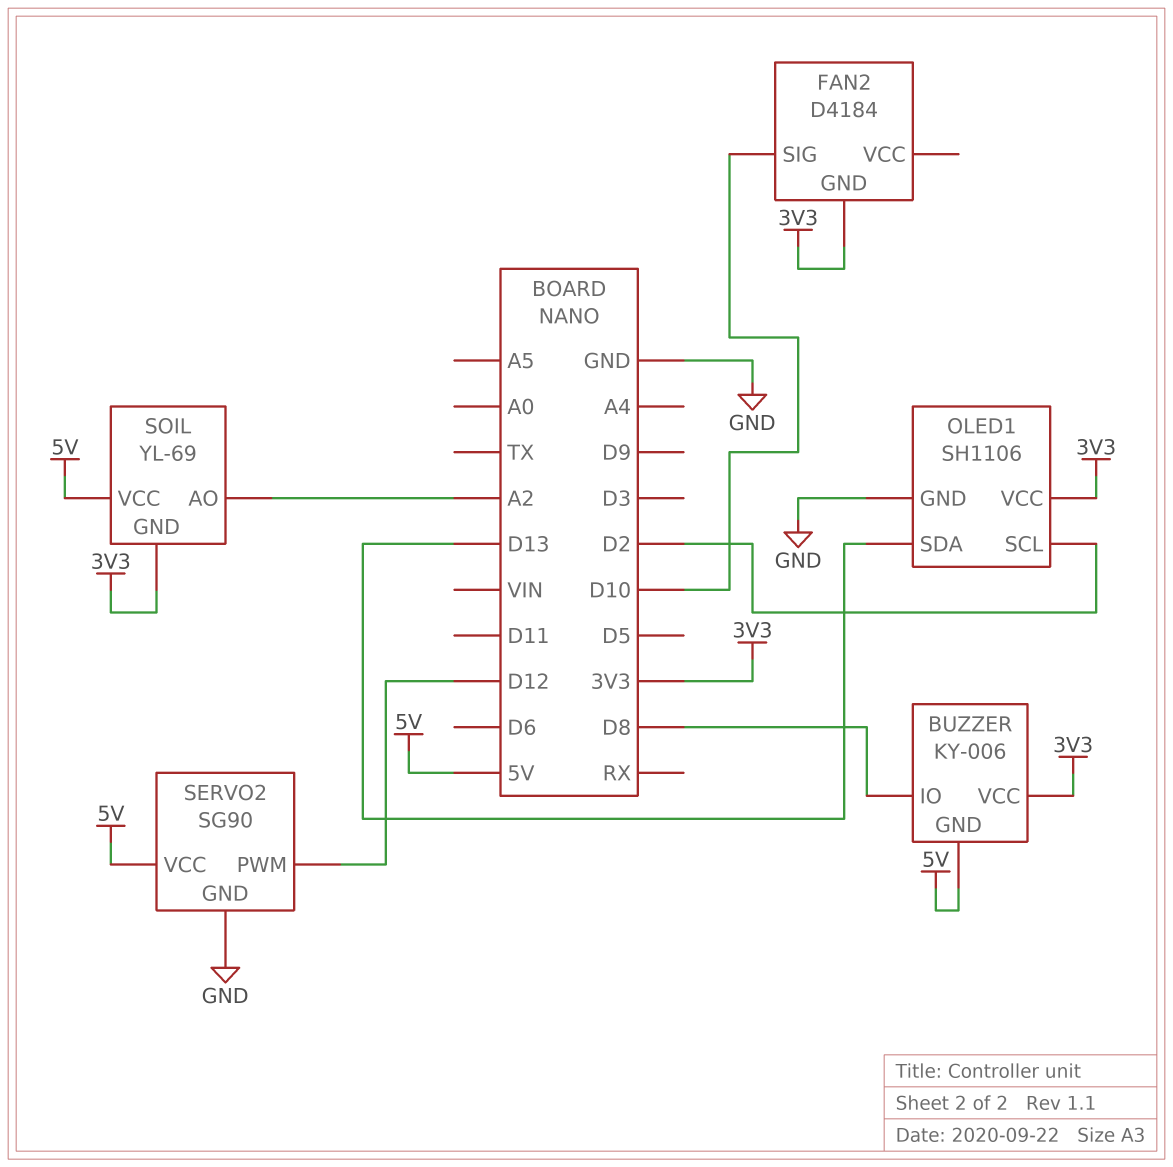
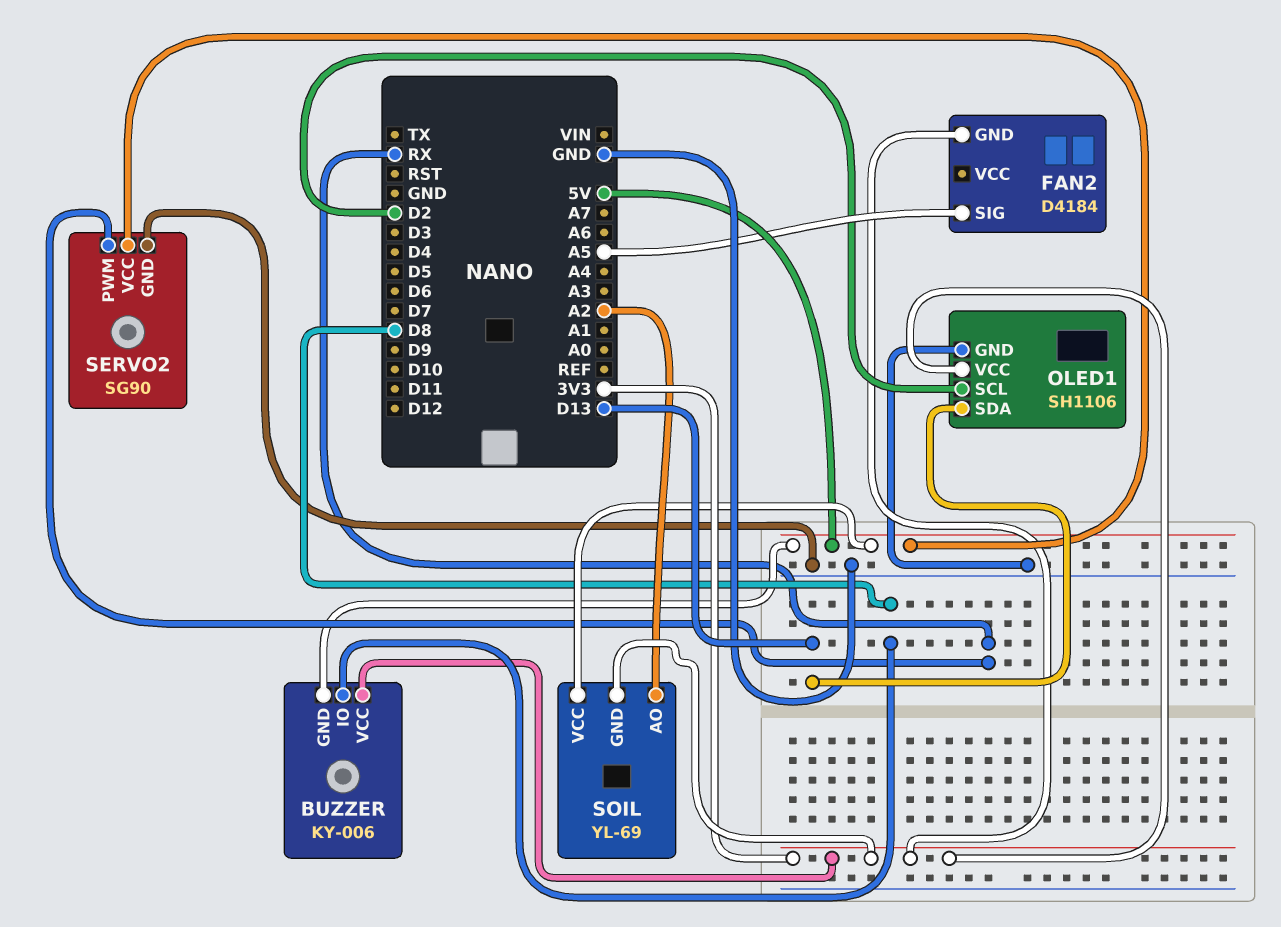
FAN2 pin SIG: D10 -> A5
SERVO2 pin PWM: D12 -> RX

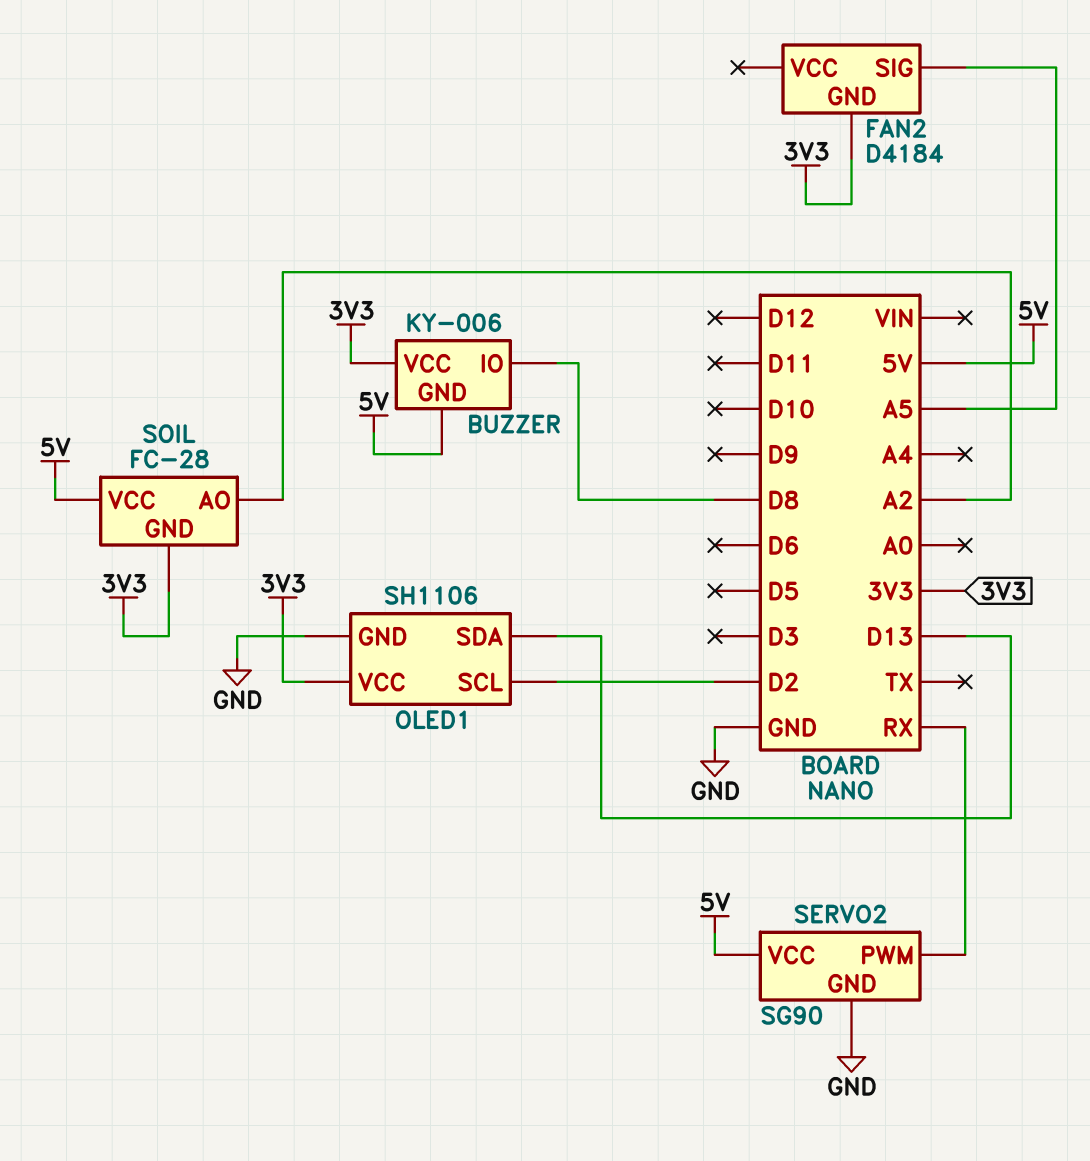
SOIL: YL-69 -> FC-28

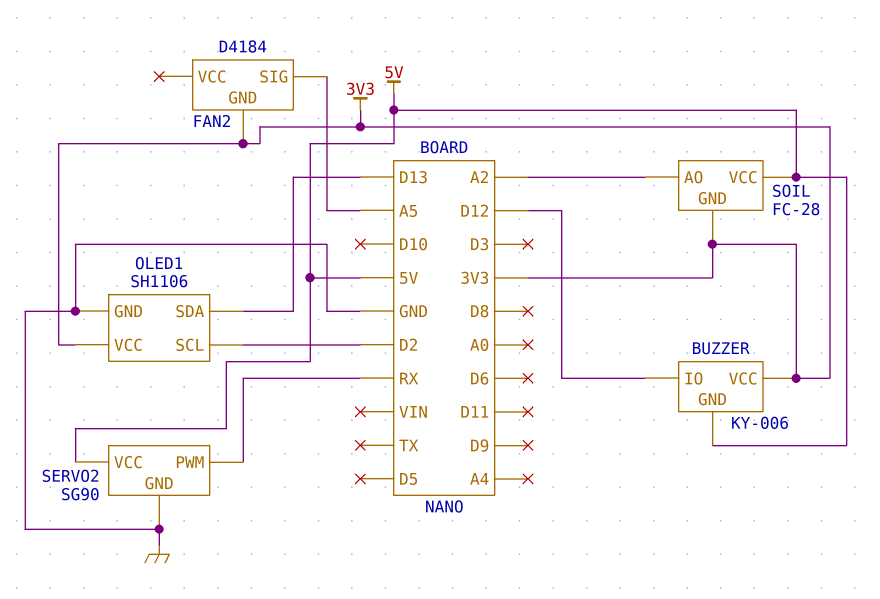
BUZZER pin IO: D8 -> D12

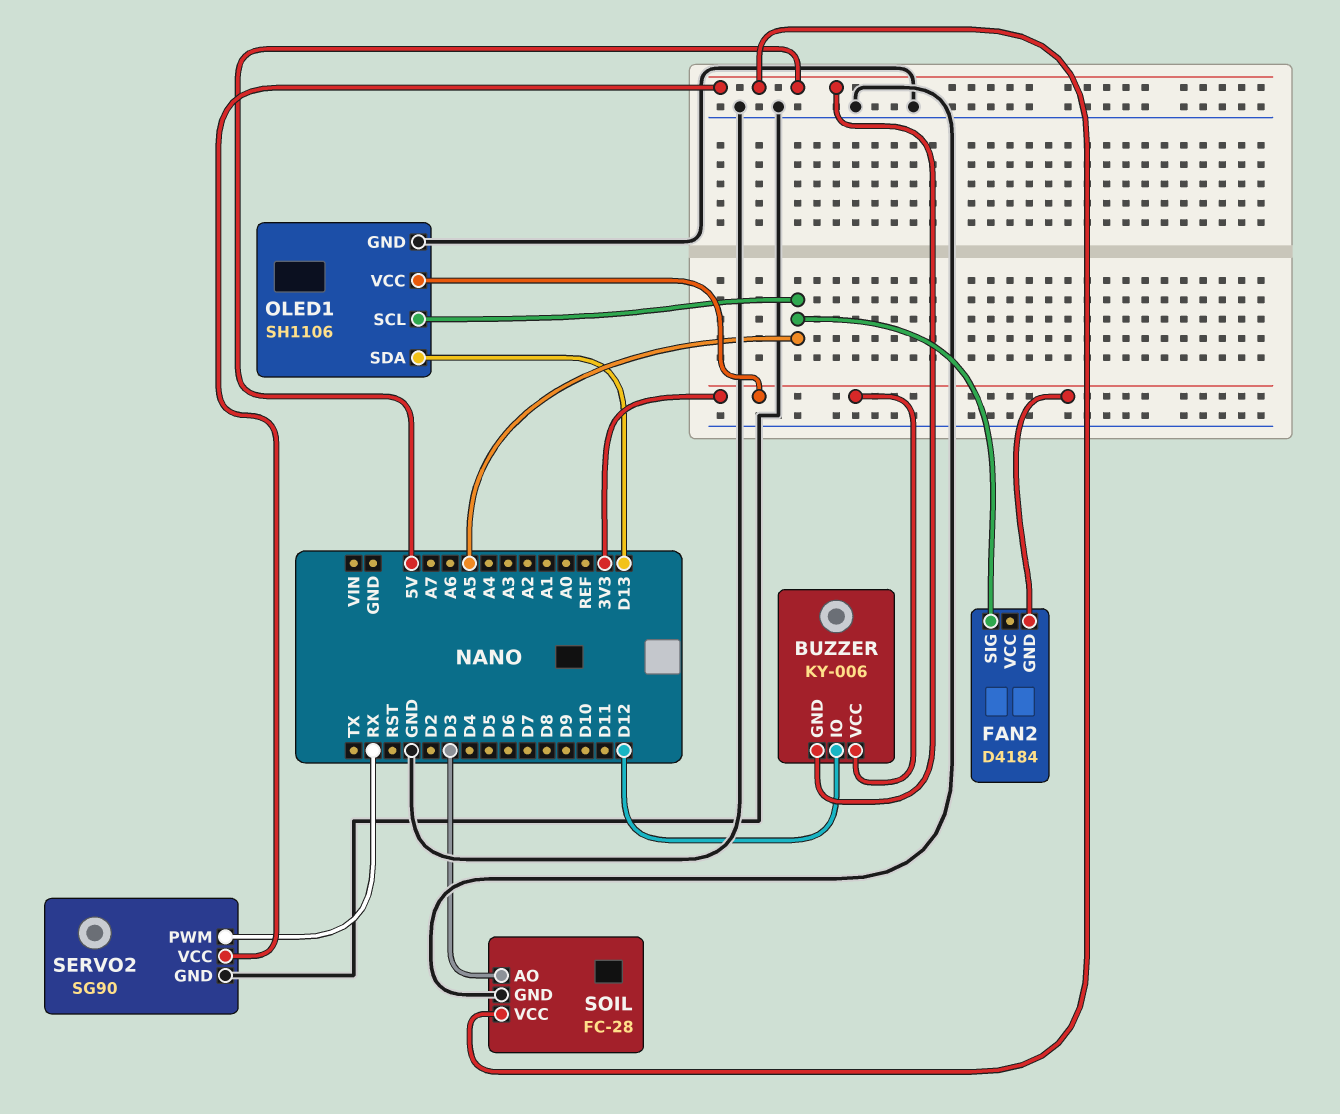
OLED1 pin SCL: D2 -> A5
SOIL pin AO: A2 -> D3
SOIL pin GND: 3V3 -> GND

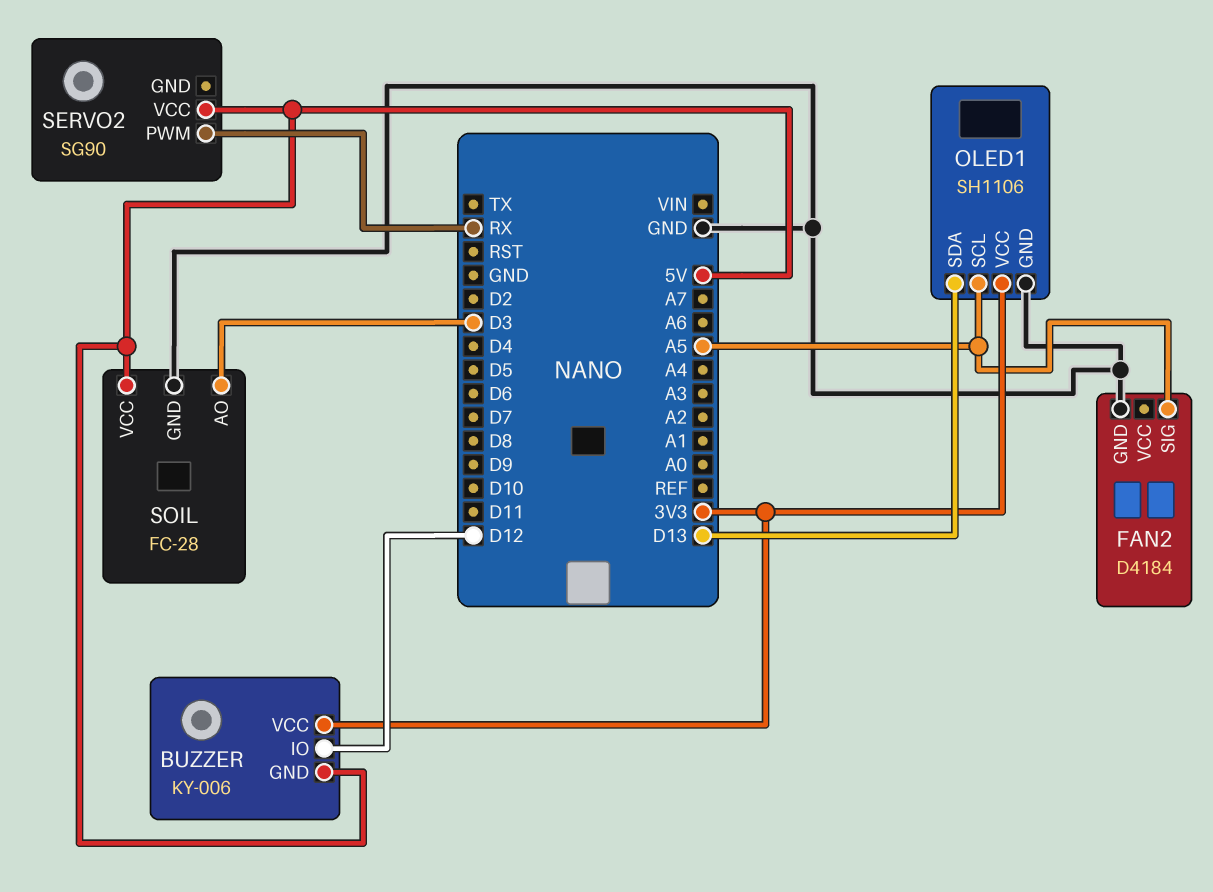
FAN2 pin GND: 3V3 -> GND
SERVO2 pin GND: GND -> none

